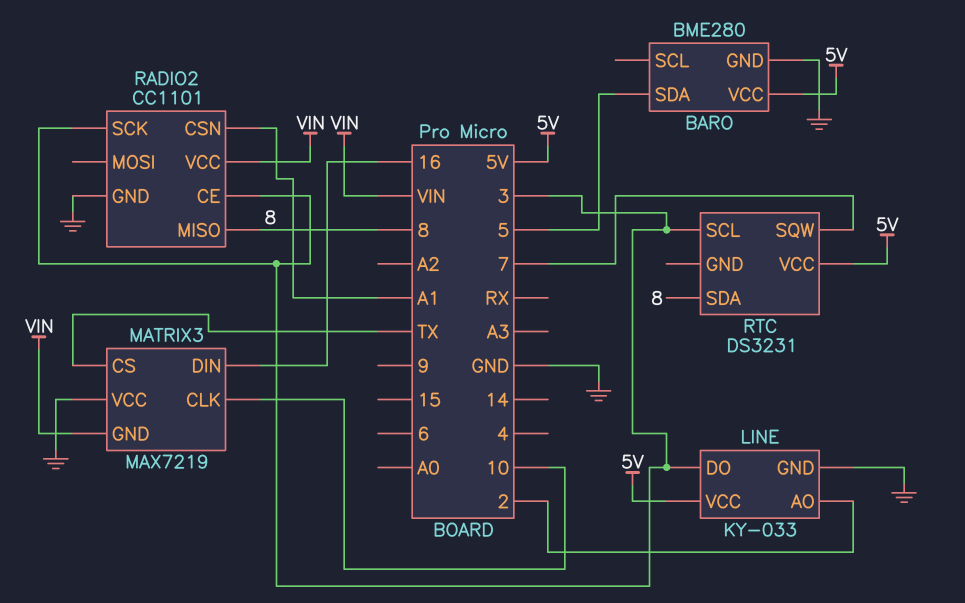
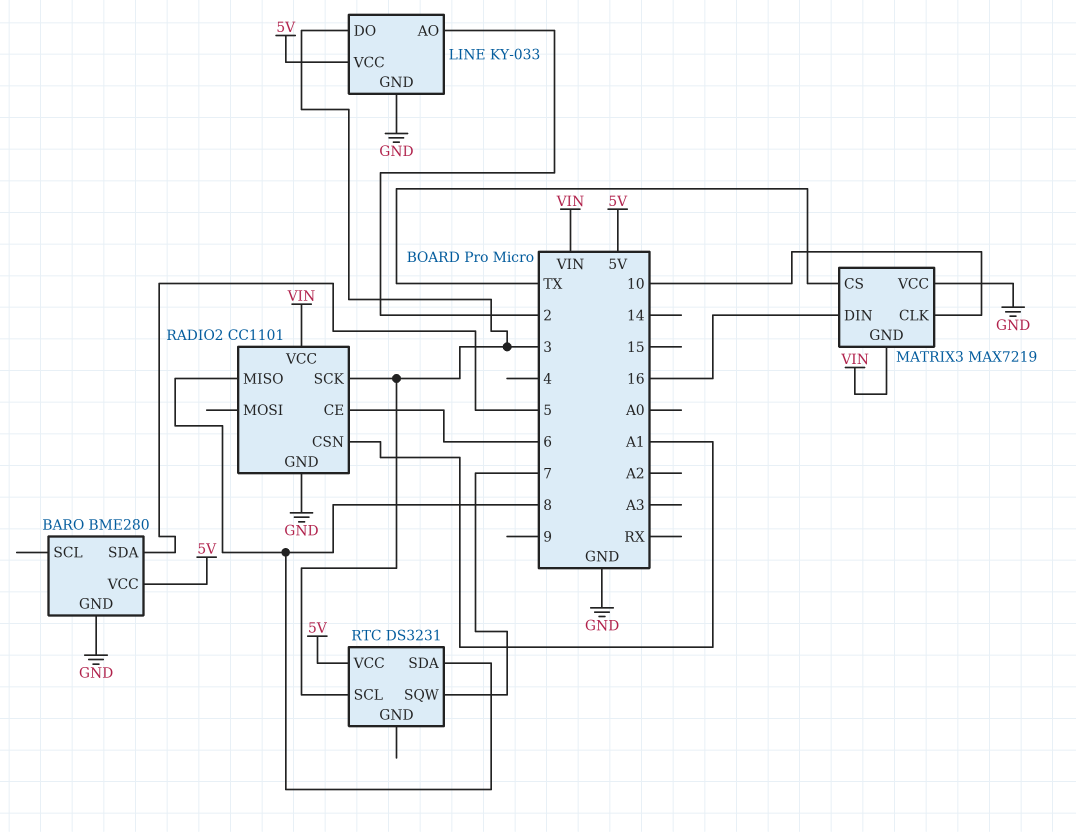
RADIO2 pin CE: 3 -> 6

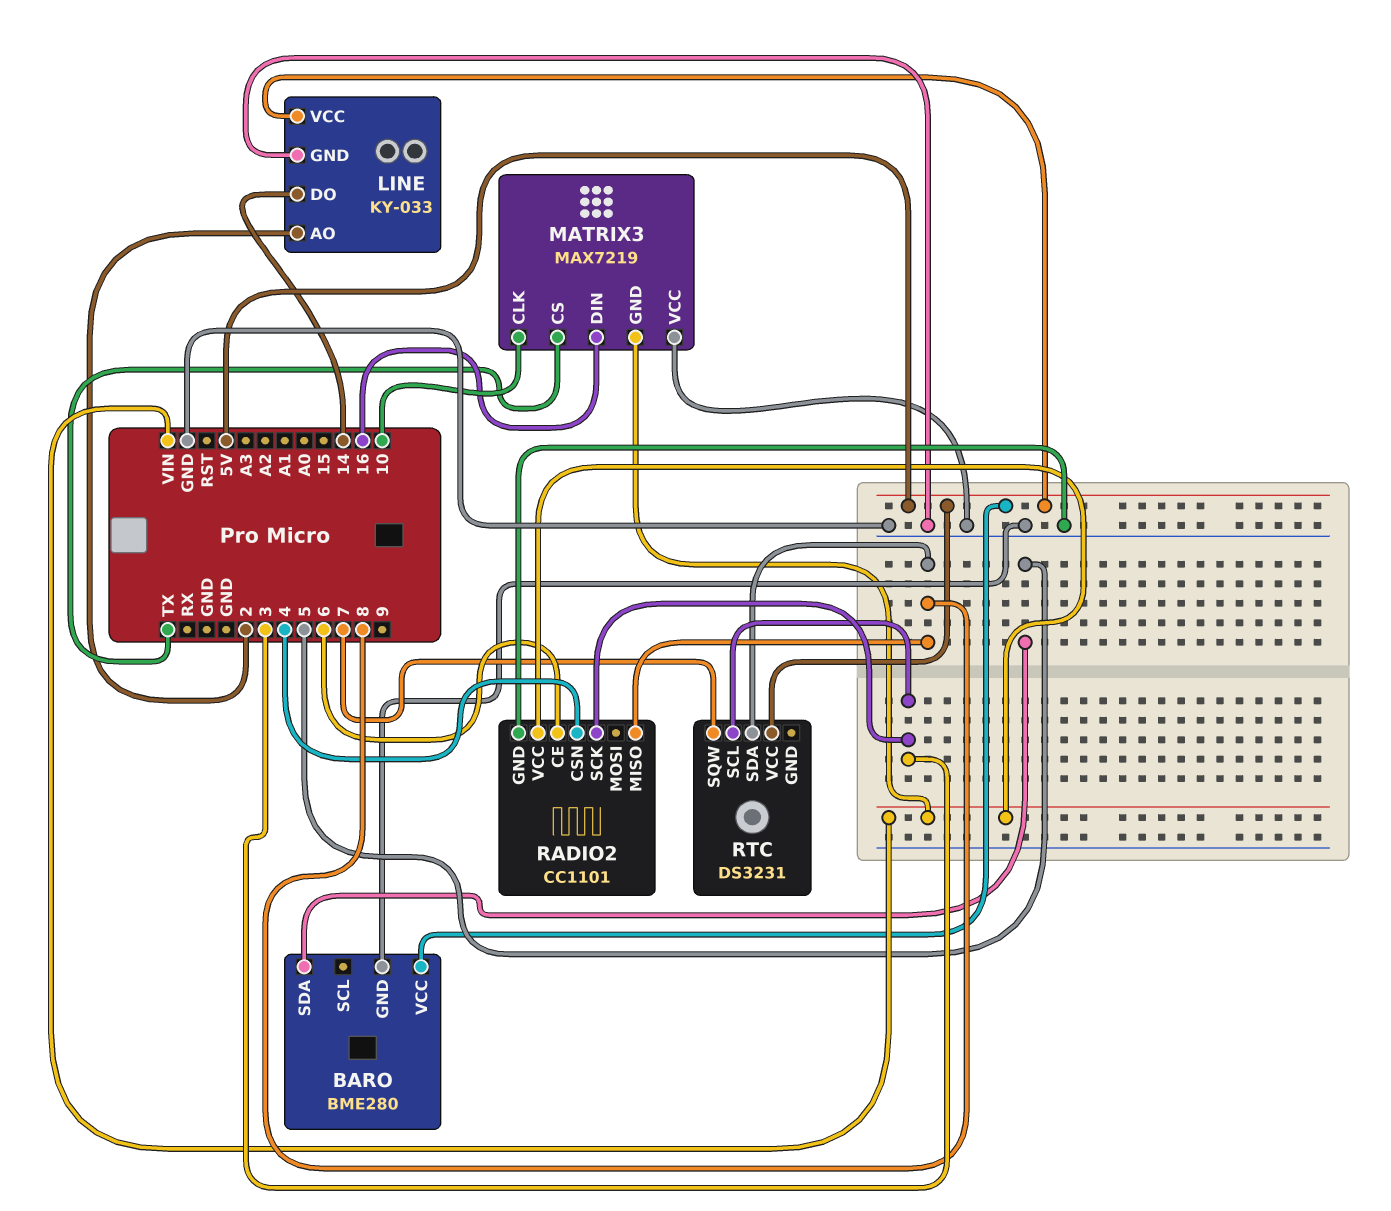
LINE pin DO: 3 -> 14
RADIO2 pin CSN: A1 -> 4

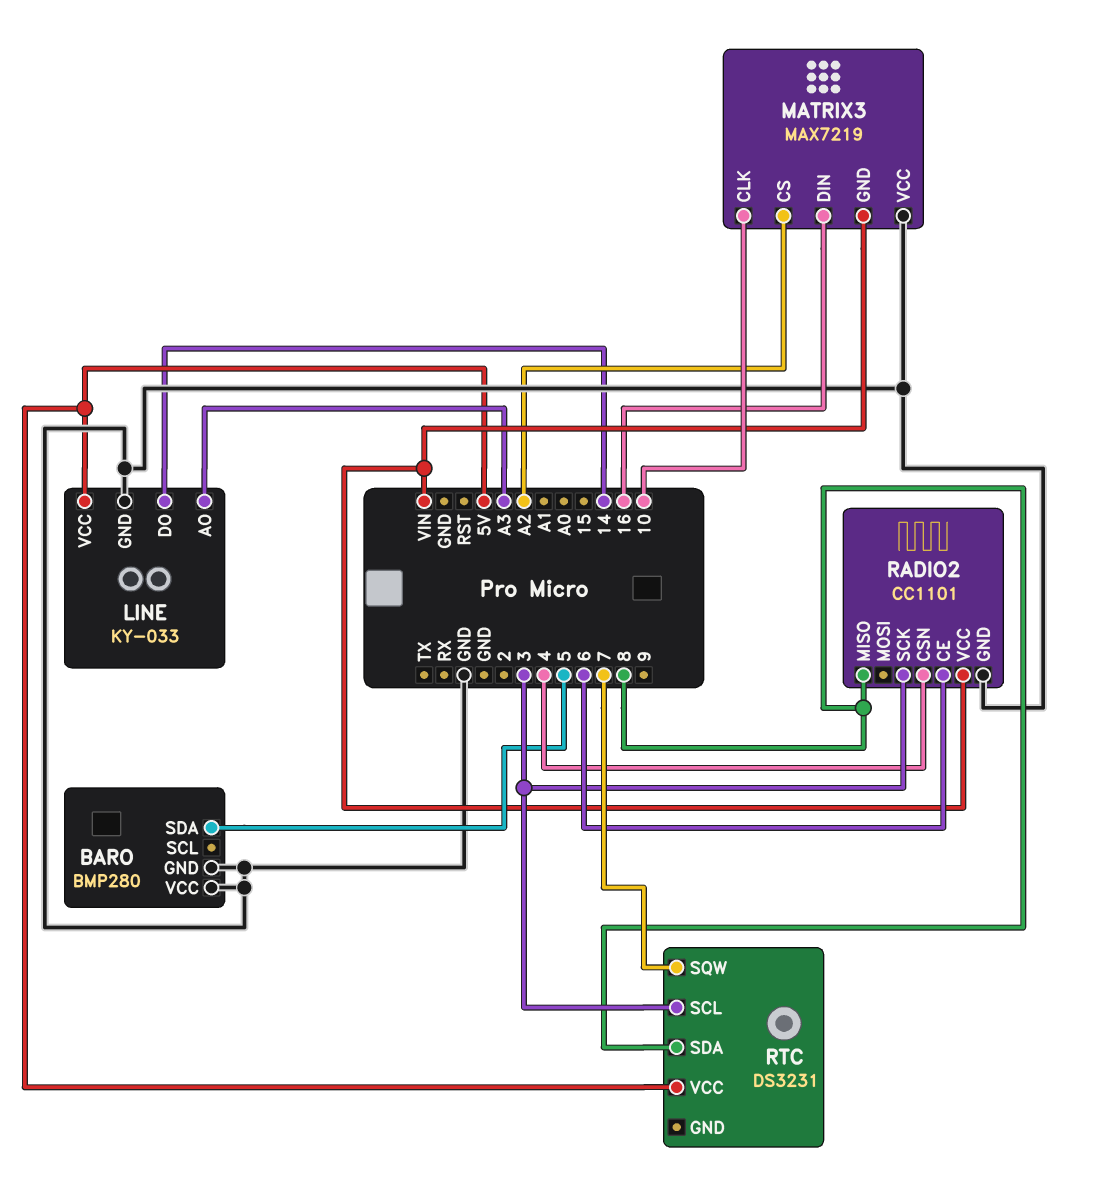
BARO: BME280 -> BMP280
BARO pin VCC: 5V -> GND
LINE pin AO: 2 -> A3
MATRIX3 pin CS: TX -> A2

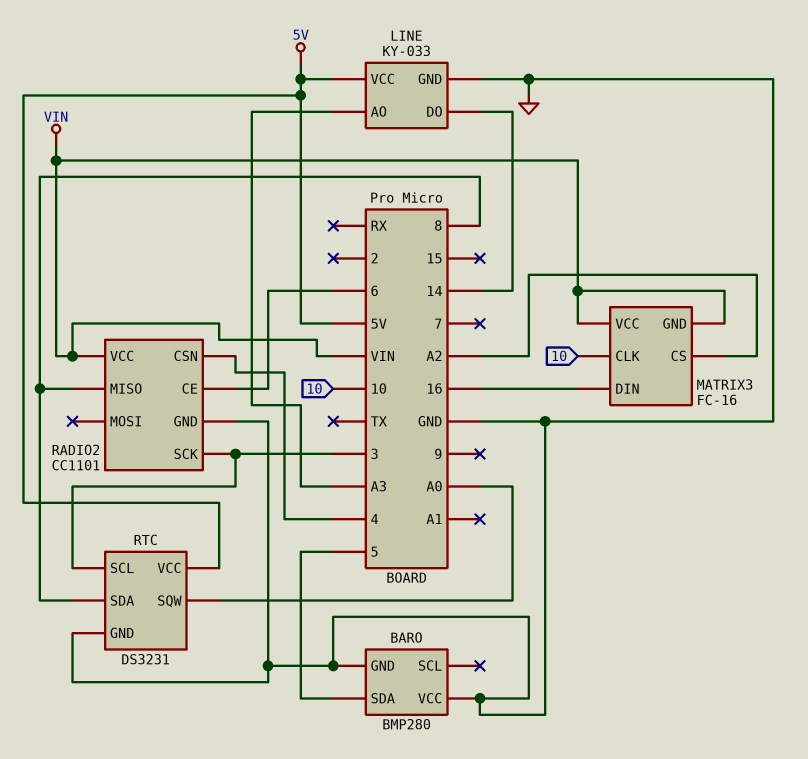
MATRIX3: MAX7219 -> FC-16
MATRIX3 pin VCC: GND -> VIN
RTC pin GND: none -> GND
RTC pin SQW: 7 -> A0

